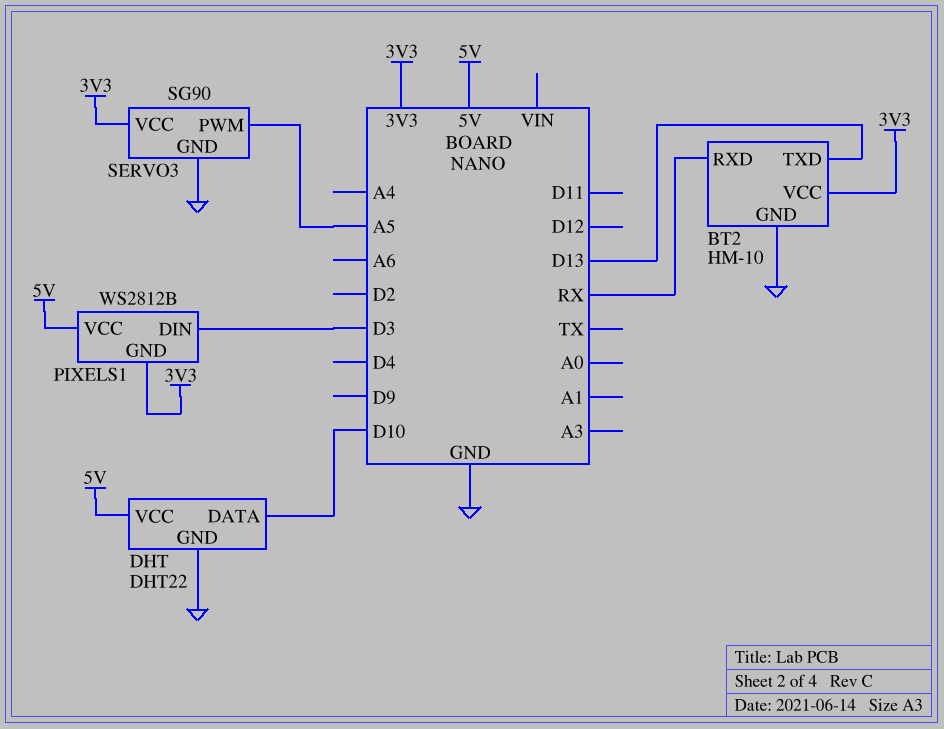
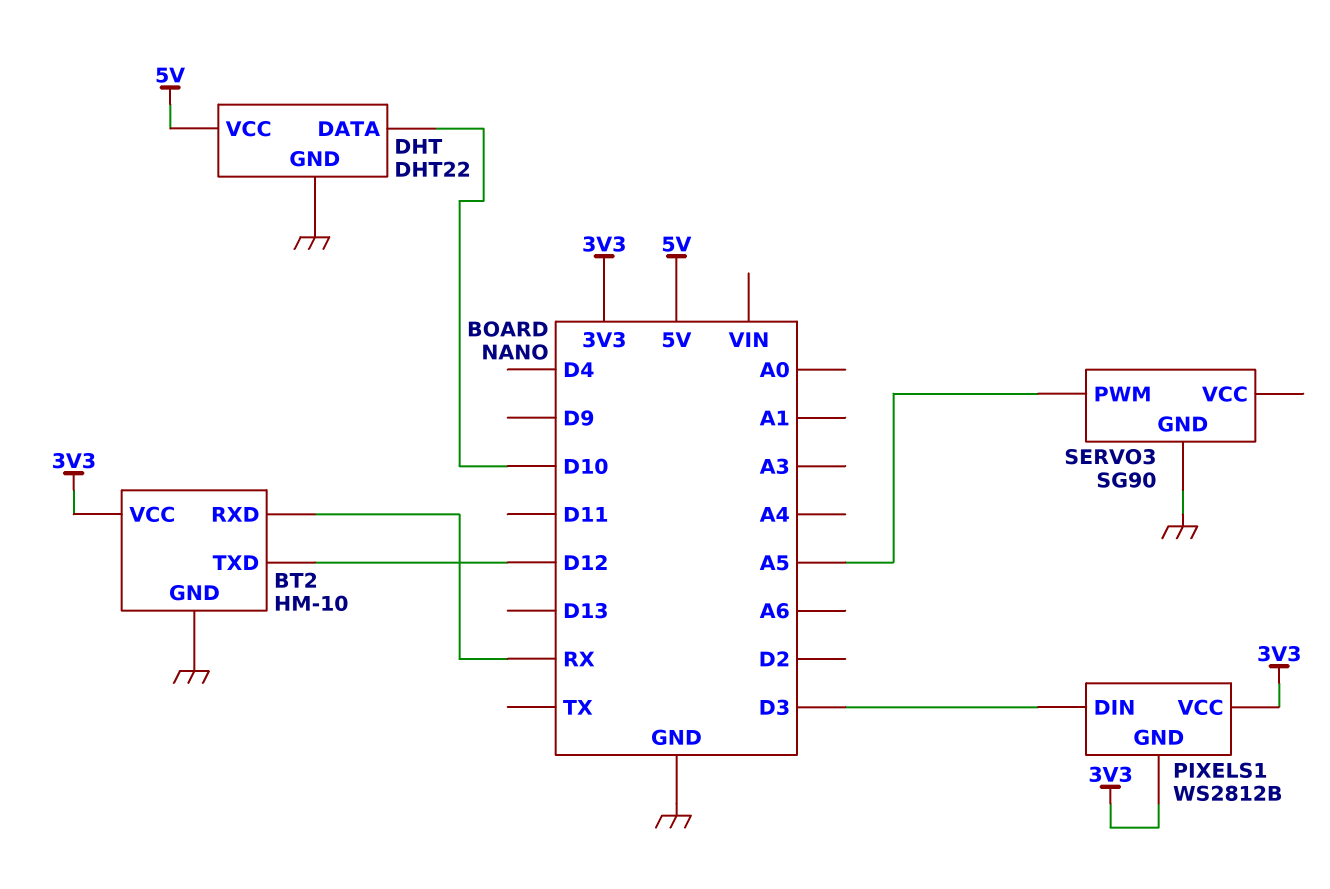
BT2 pin TXD: D13 -> D12
PIXELS1 pin VCC: 5V -> 3V3
SERVO3 pin VCC: 3V3 -> none

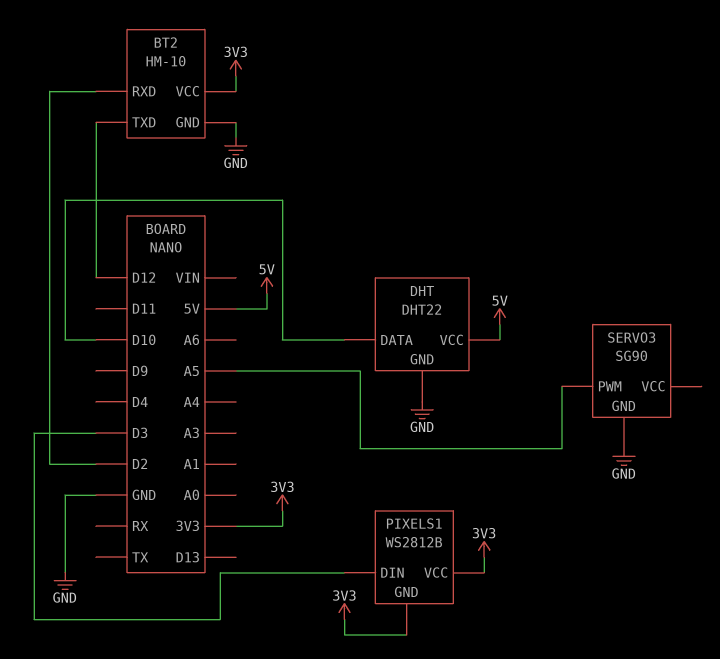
BT2 pin RXD: RX -> D2

